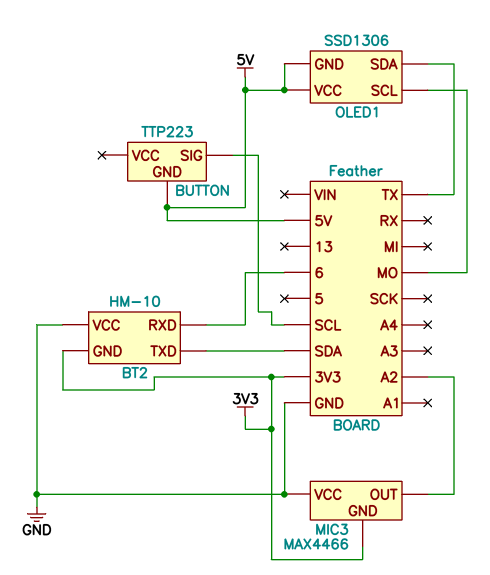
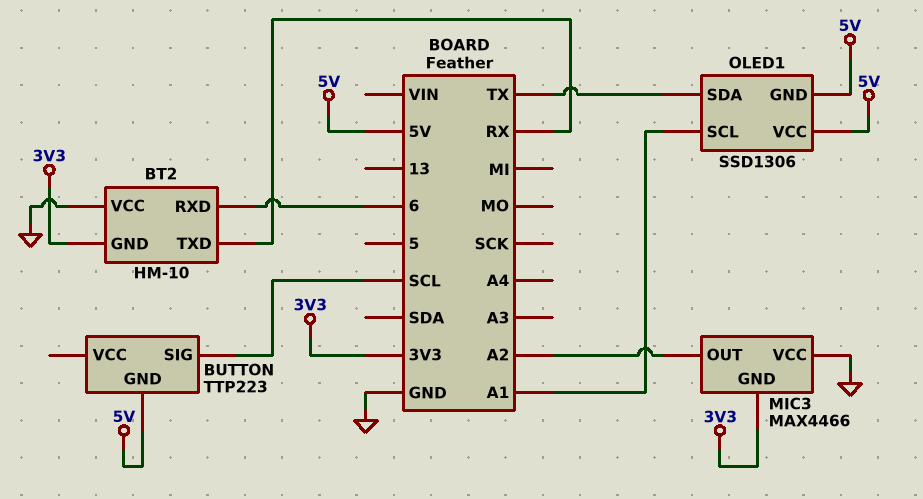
BT2 pin TXD: SDA -> RX
OLED1 pin SCL: MO -> A1

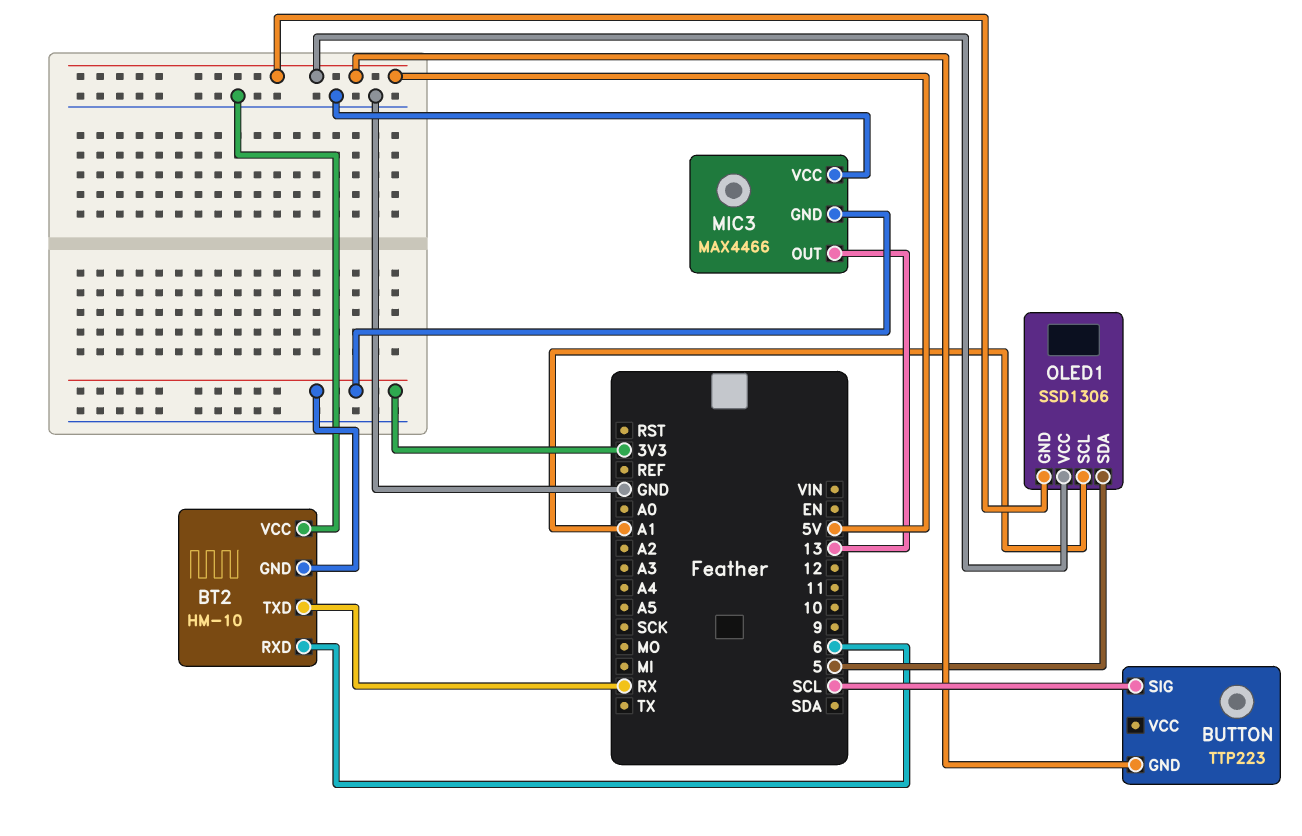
MIC3 pin OUT: A2 -> 13
OLED1 pin SDA: TX -> 5

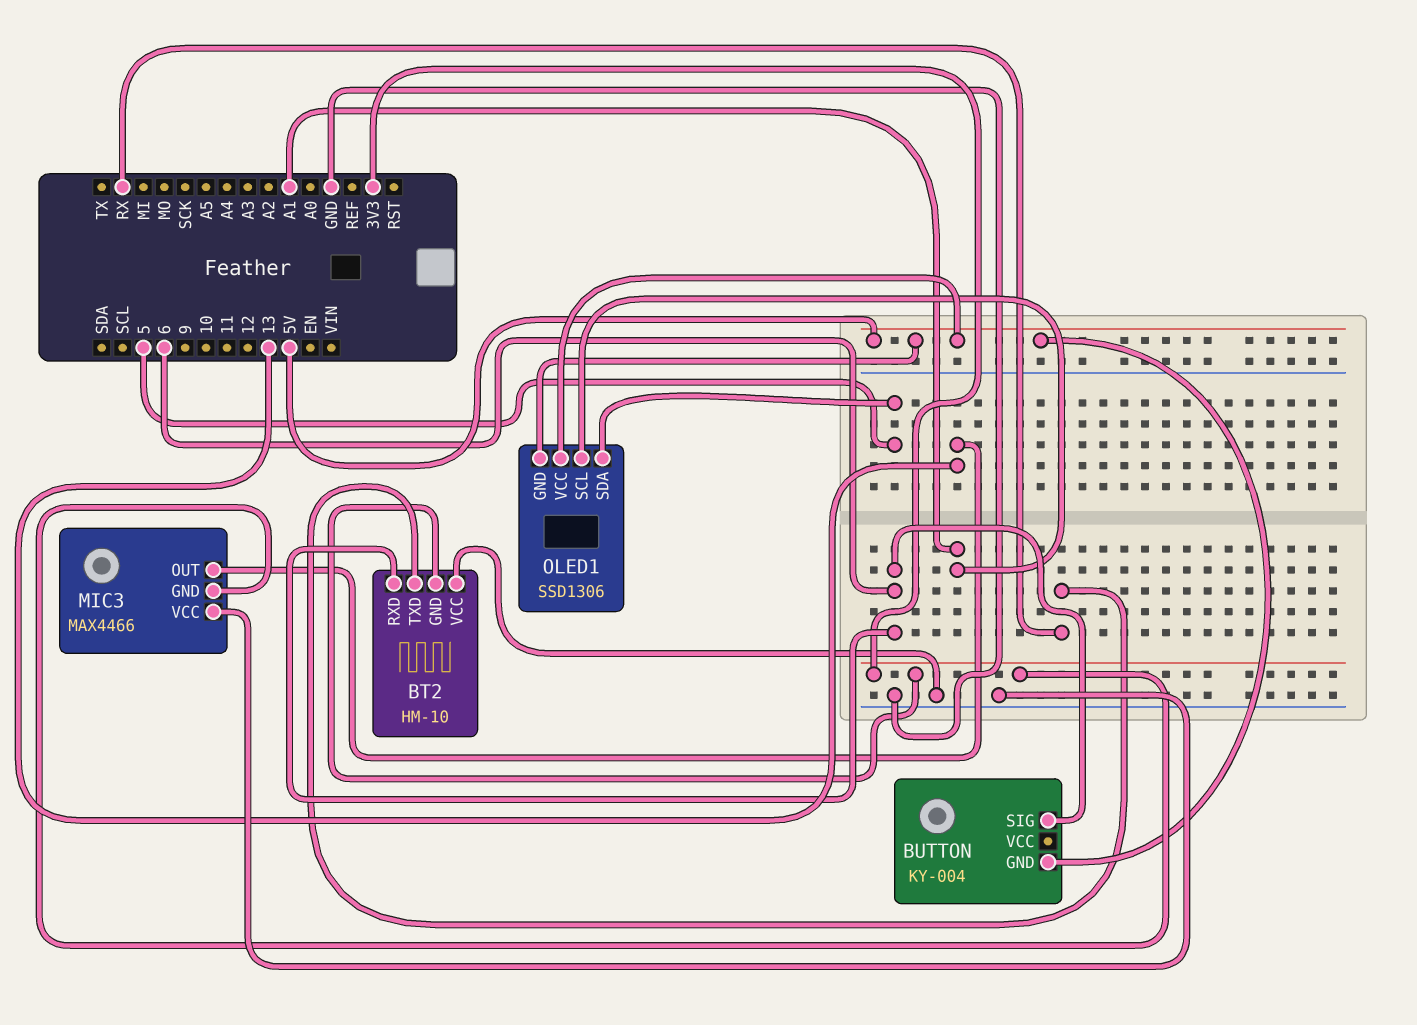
BUTTON: TTP223 -> KY-004
BUTTON pin SIG: SCL -> 6

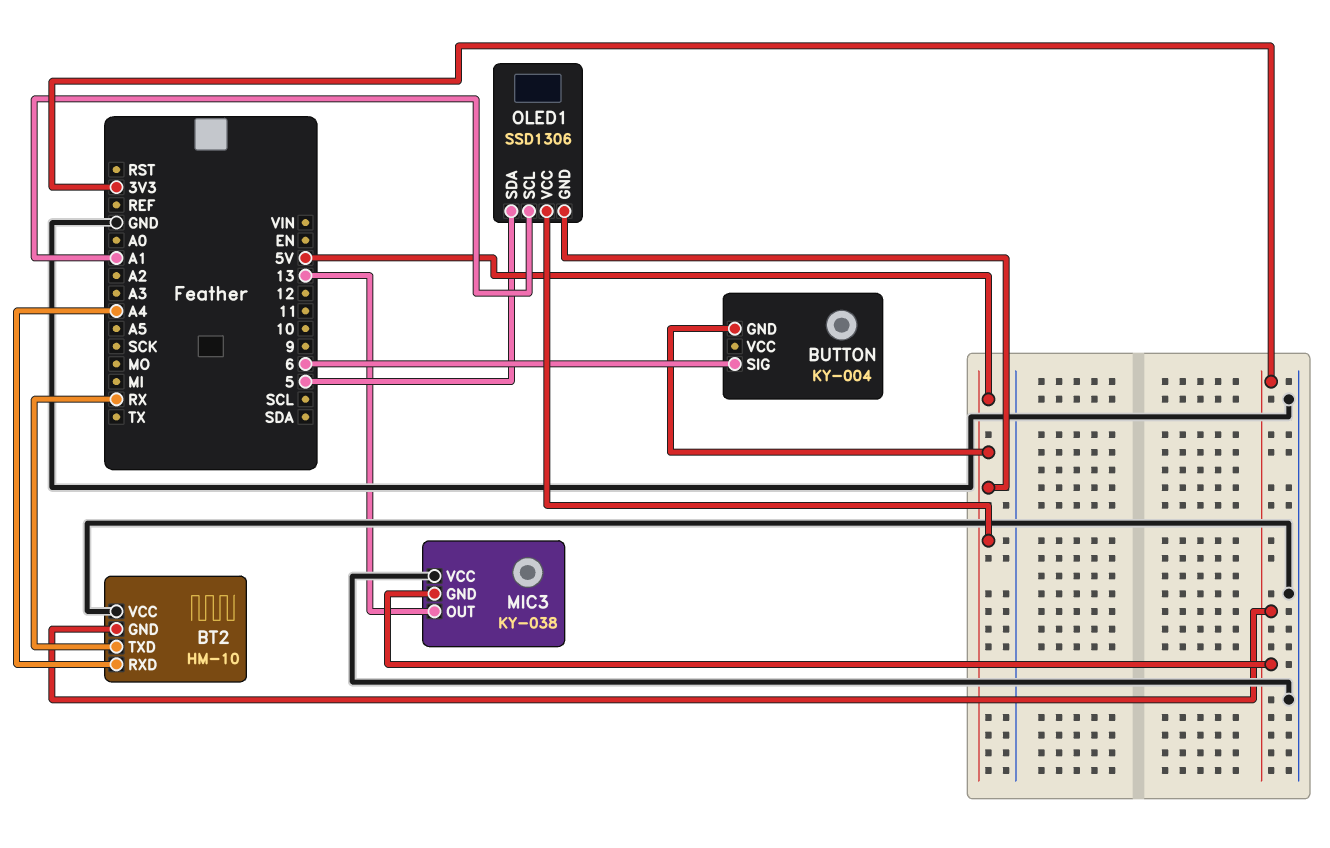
BT2 pin RXD: 6 -> A4
MIC3: MAX4466 -> KY-038

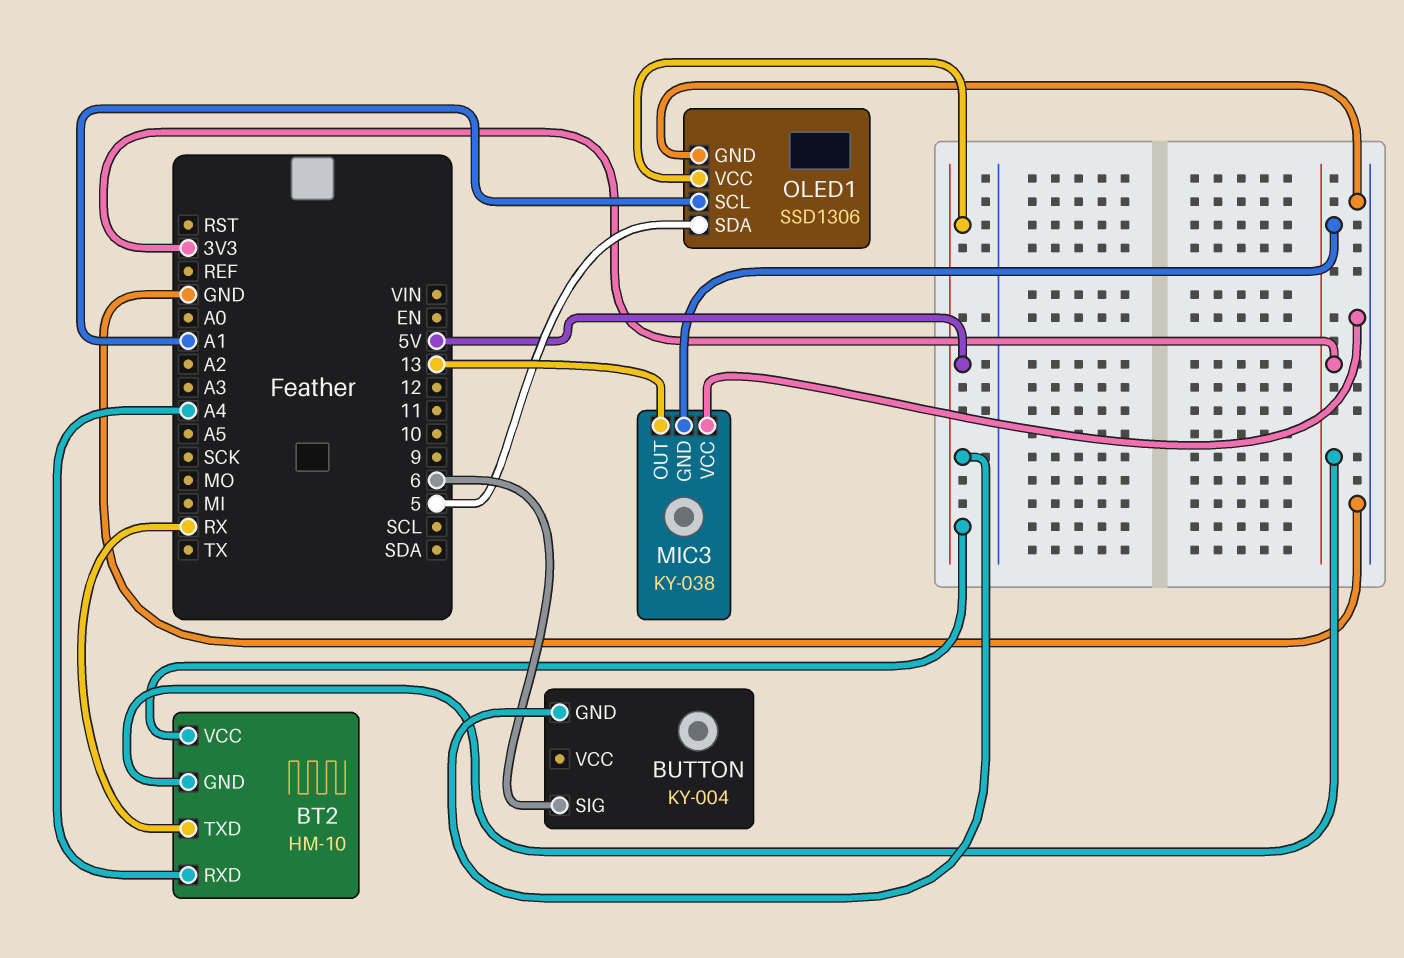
BT2 pin VCC: GND -> 5V
OLED1 pin GND: 5V -> GND

